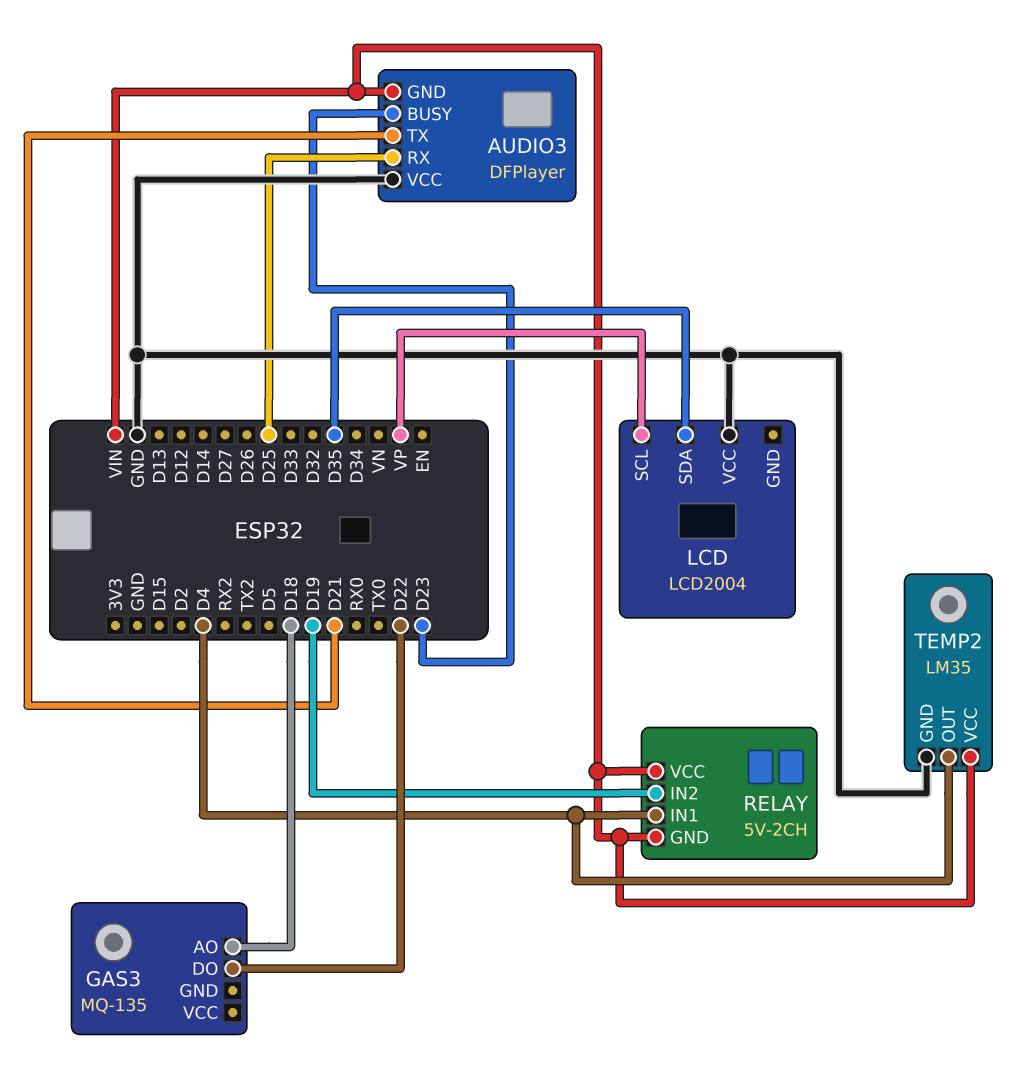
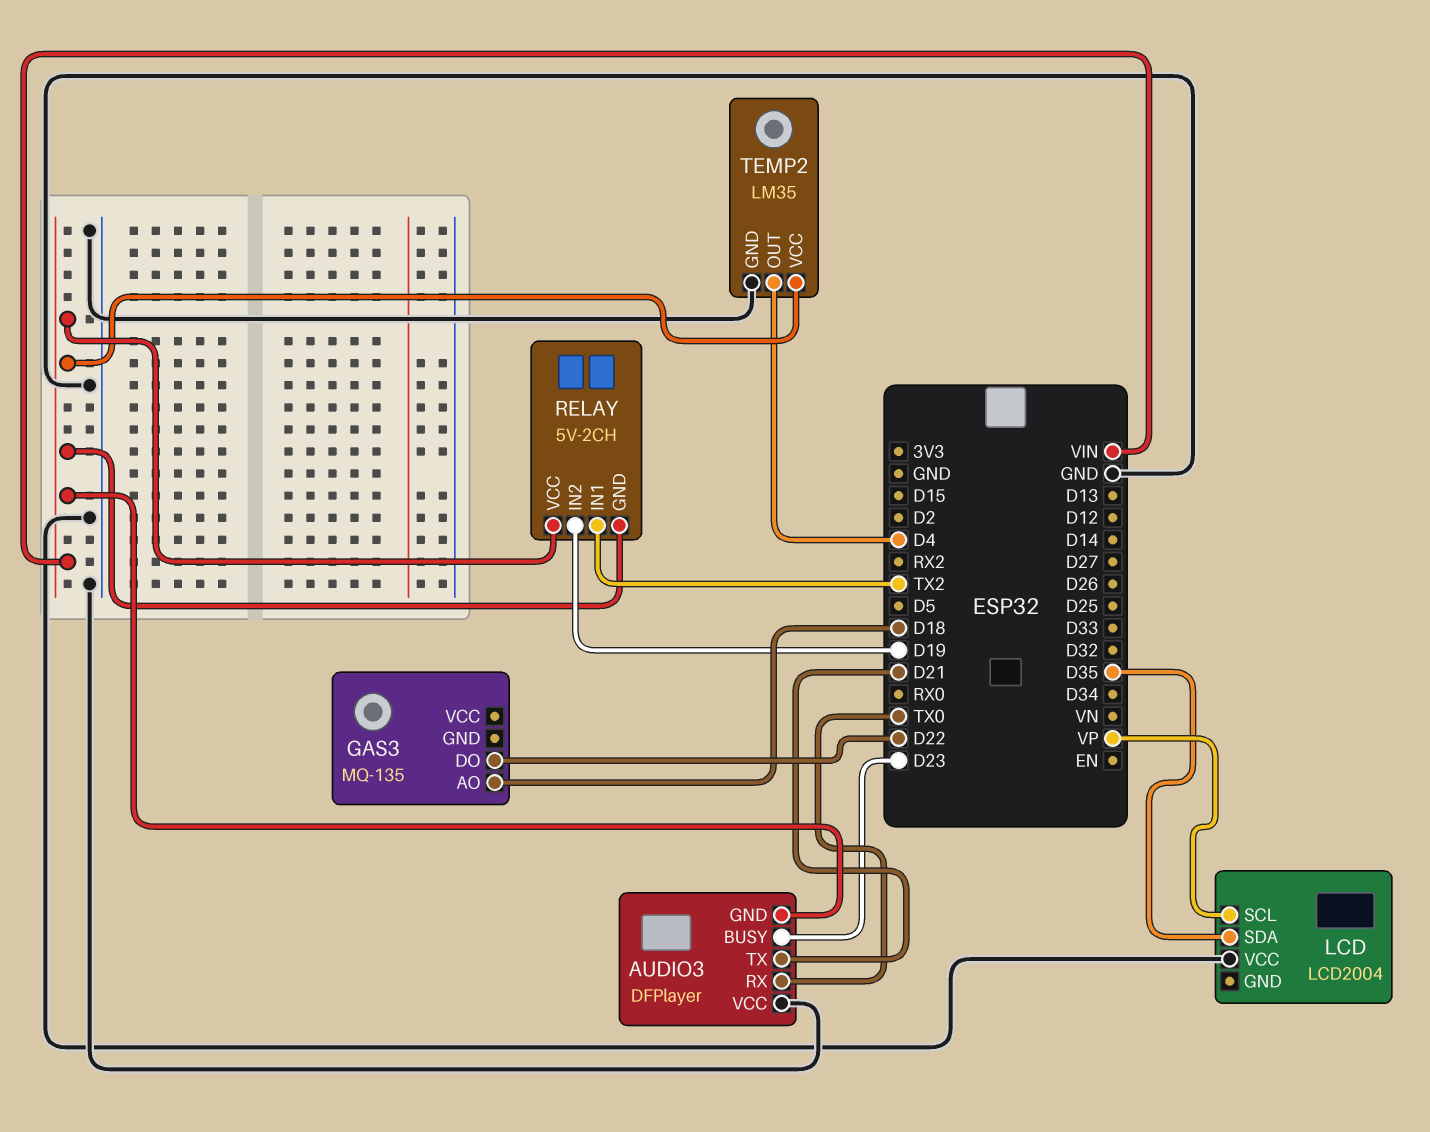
AUDIO3 pin RX: D25 -> TX0
RELAY pin IN1: D4 -> TX2

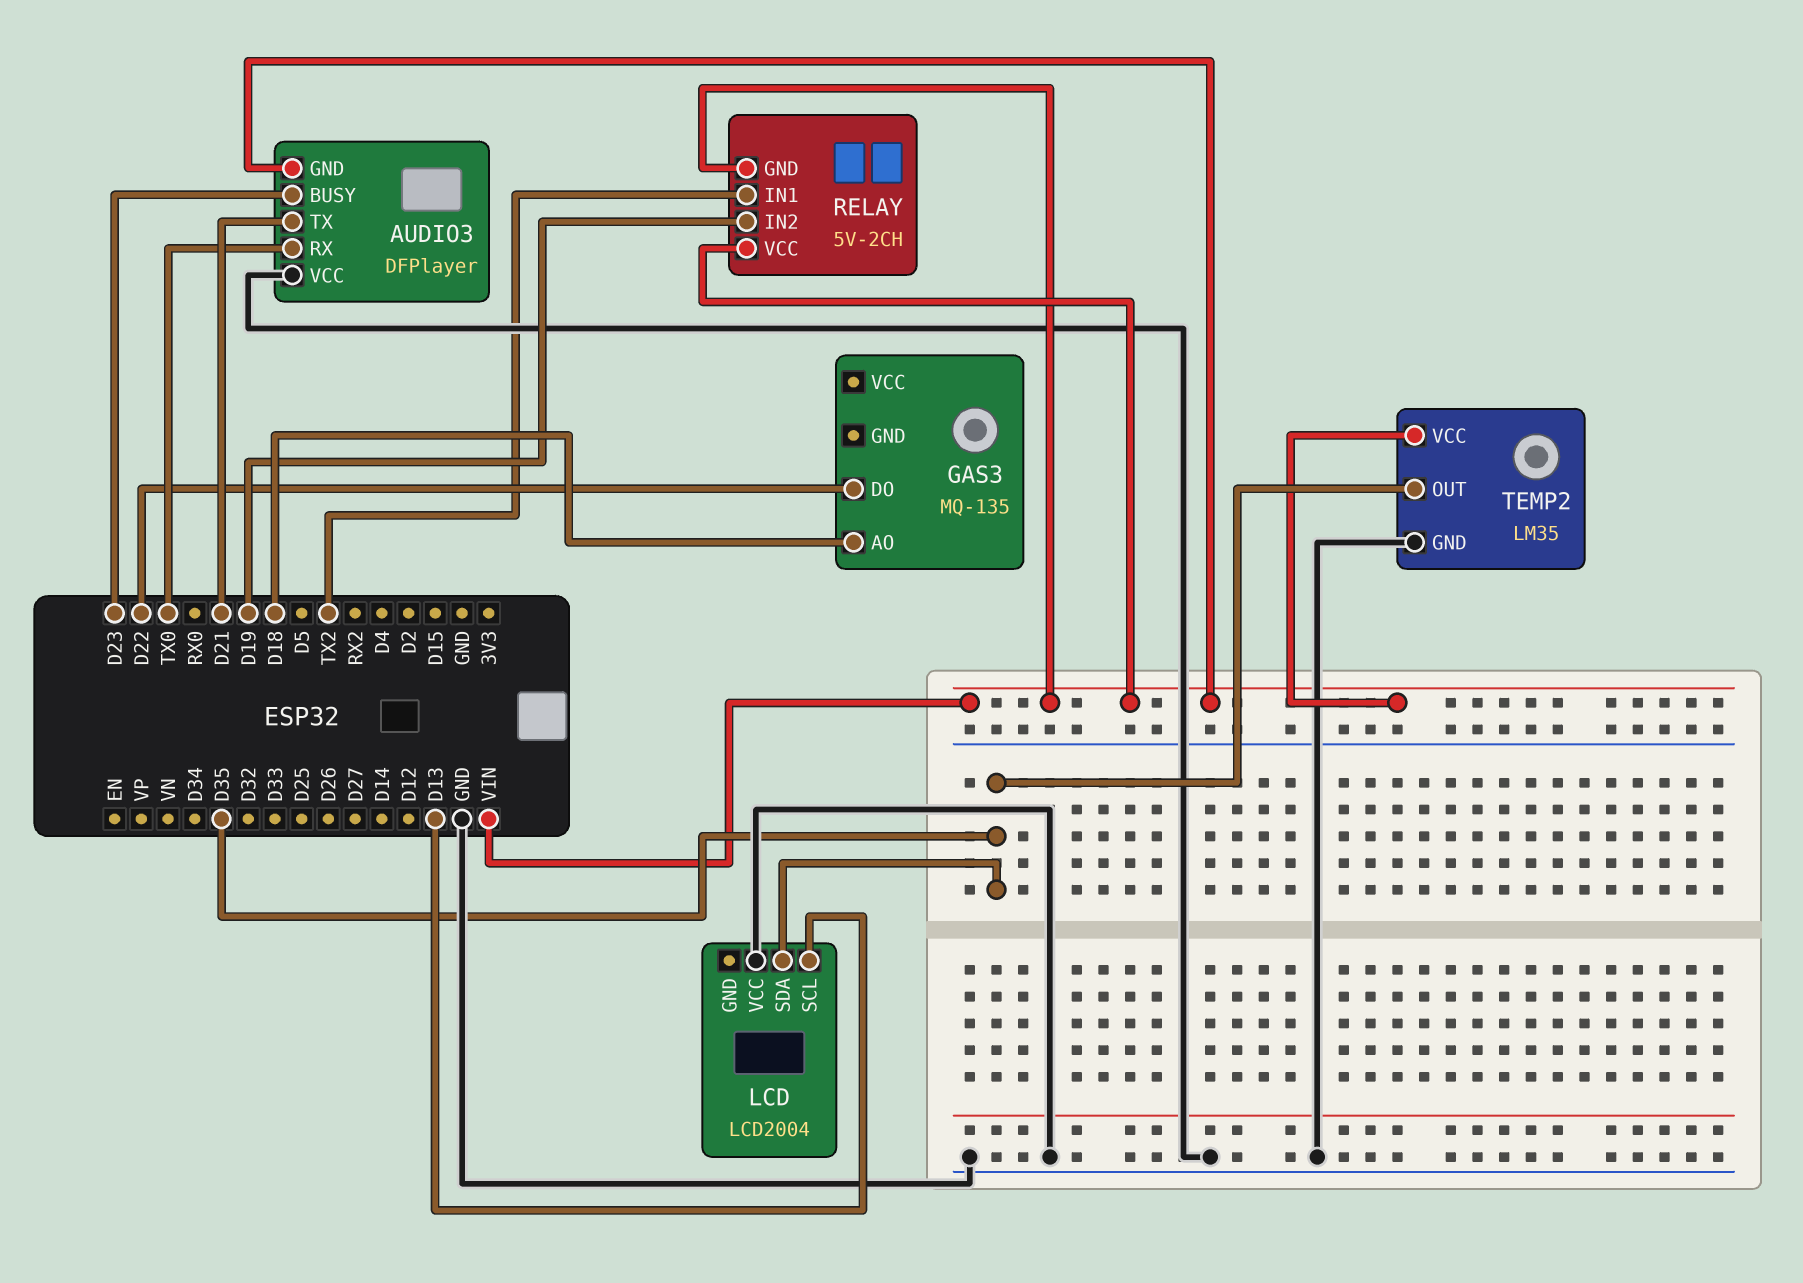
LCD pin SCL: VP -> D13
TEMP2 pin OUT: D4 -> D35

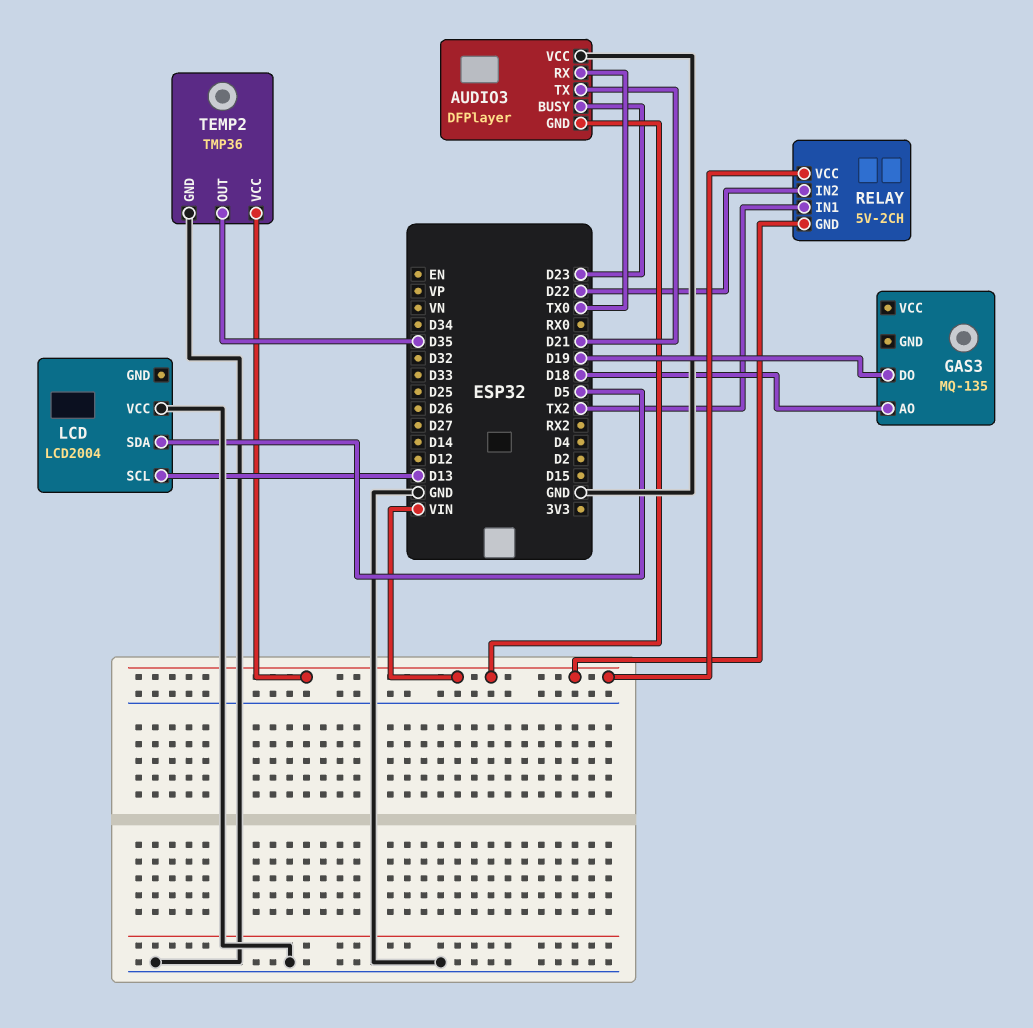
GAS3 pin DO: D22 -> D19
LCD pin SDA: D35 -> D5
RELAY pin IN2: D19 -> D22
TEMP2: LM35 -> TMP36

